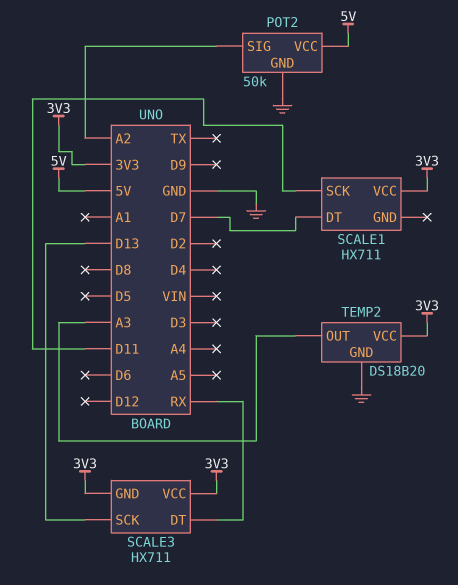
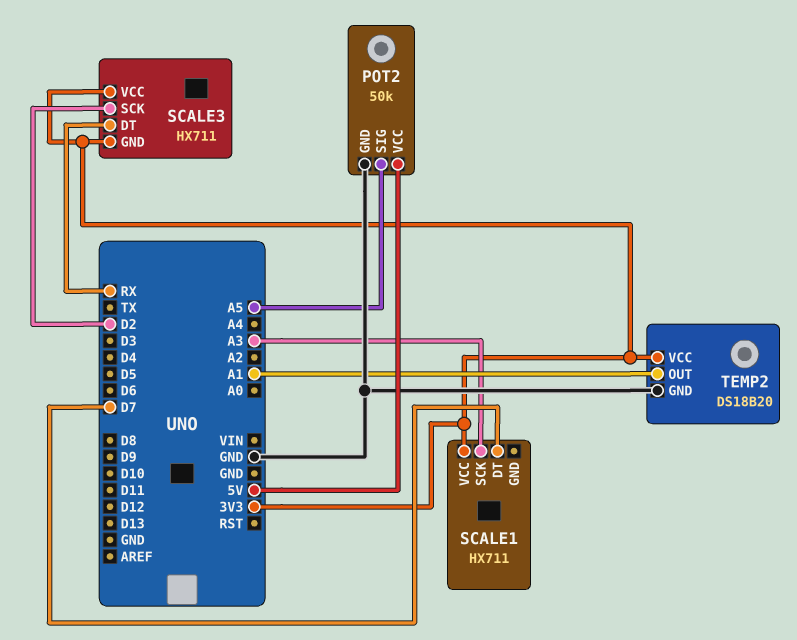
POT2 pin SIG: A2 -> A5
SCALE1 pin SCK: D11 -> A3
SCALE3 pin SCK: D13 -> D2
TEMP2 pin OUT: A3 -> A1

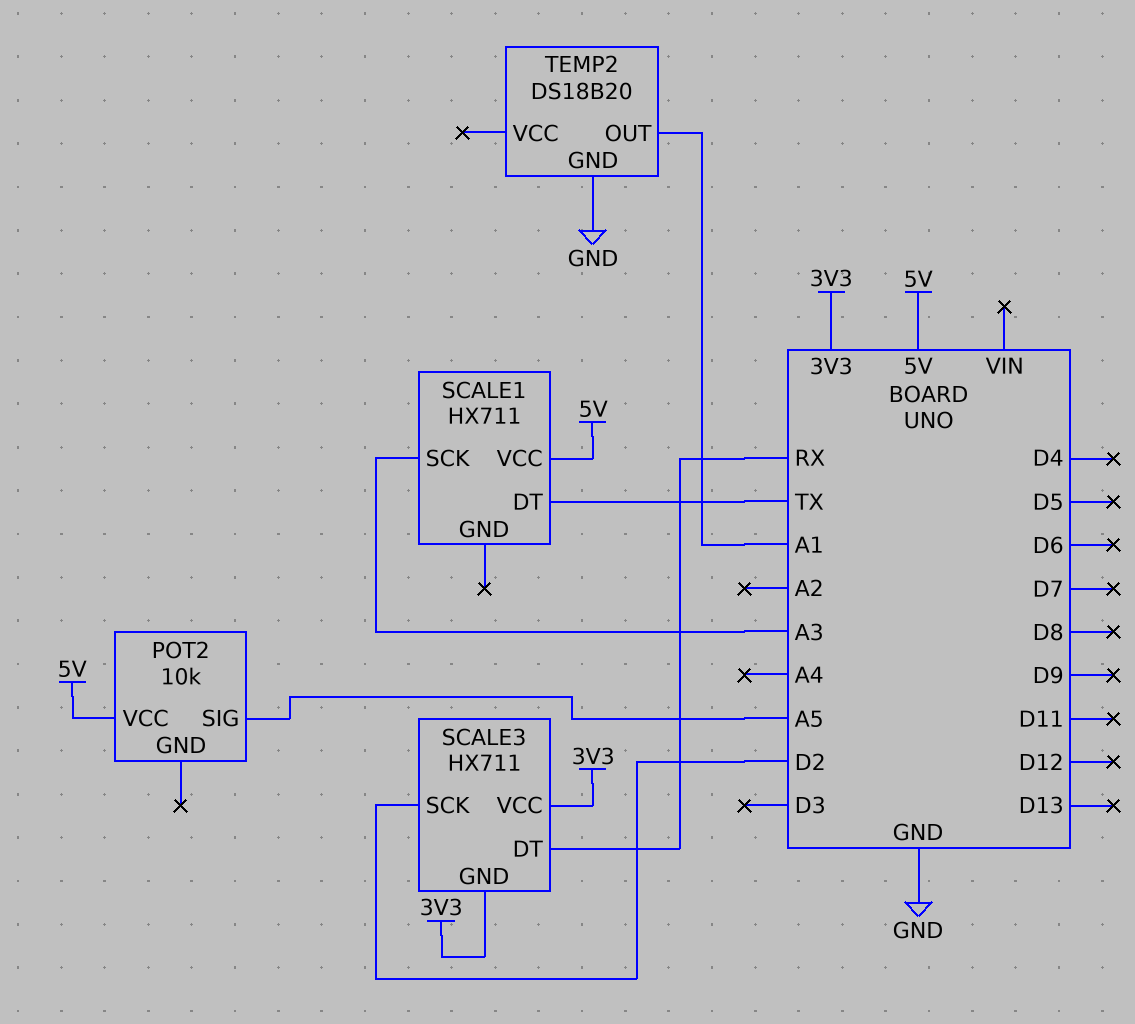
POT2: 50k -> 10k
POT2 pin GND: GND -> none
SCALE1 pin DT: D7 -> TX
SCALE1 pin VCC: 3V3 -> 5V
TEMP2 pin VCC: 3V3 -> none

